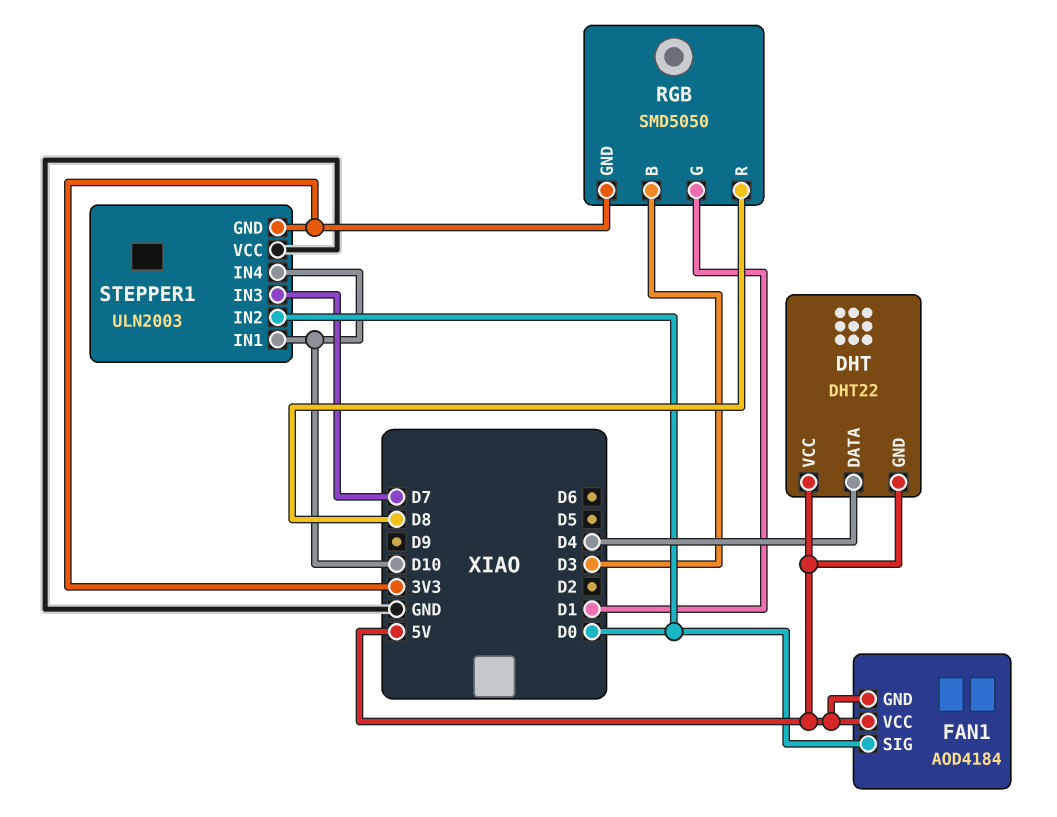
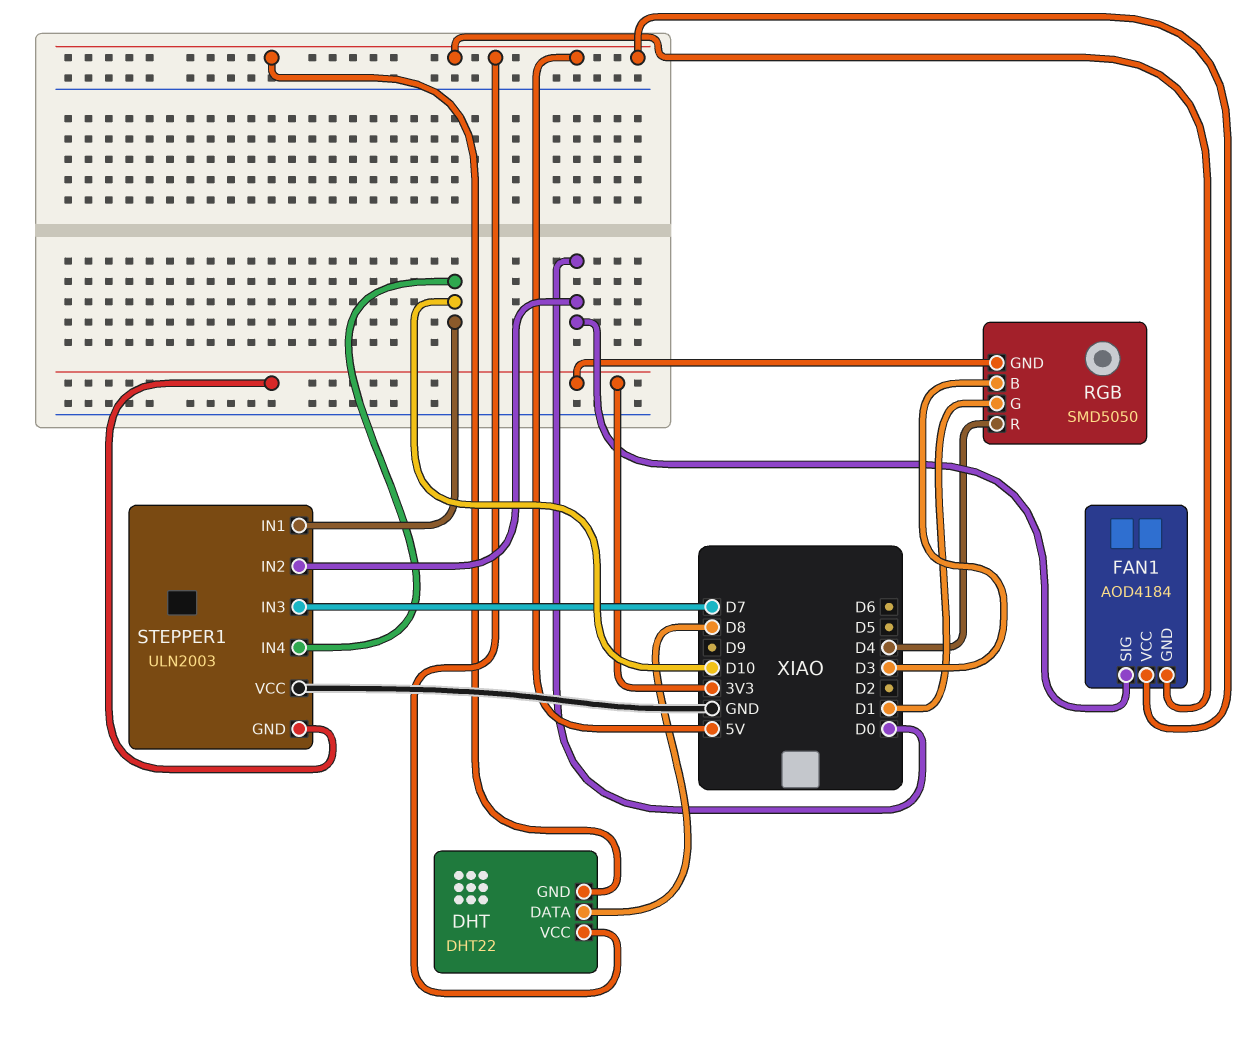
DHT pin DATA: D4 -> D8
RGB pin R: D8 -> D4

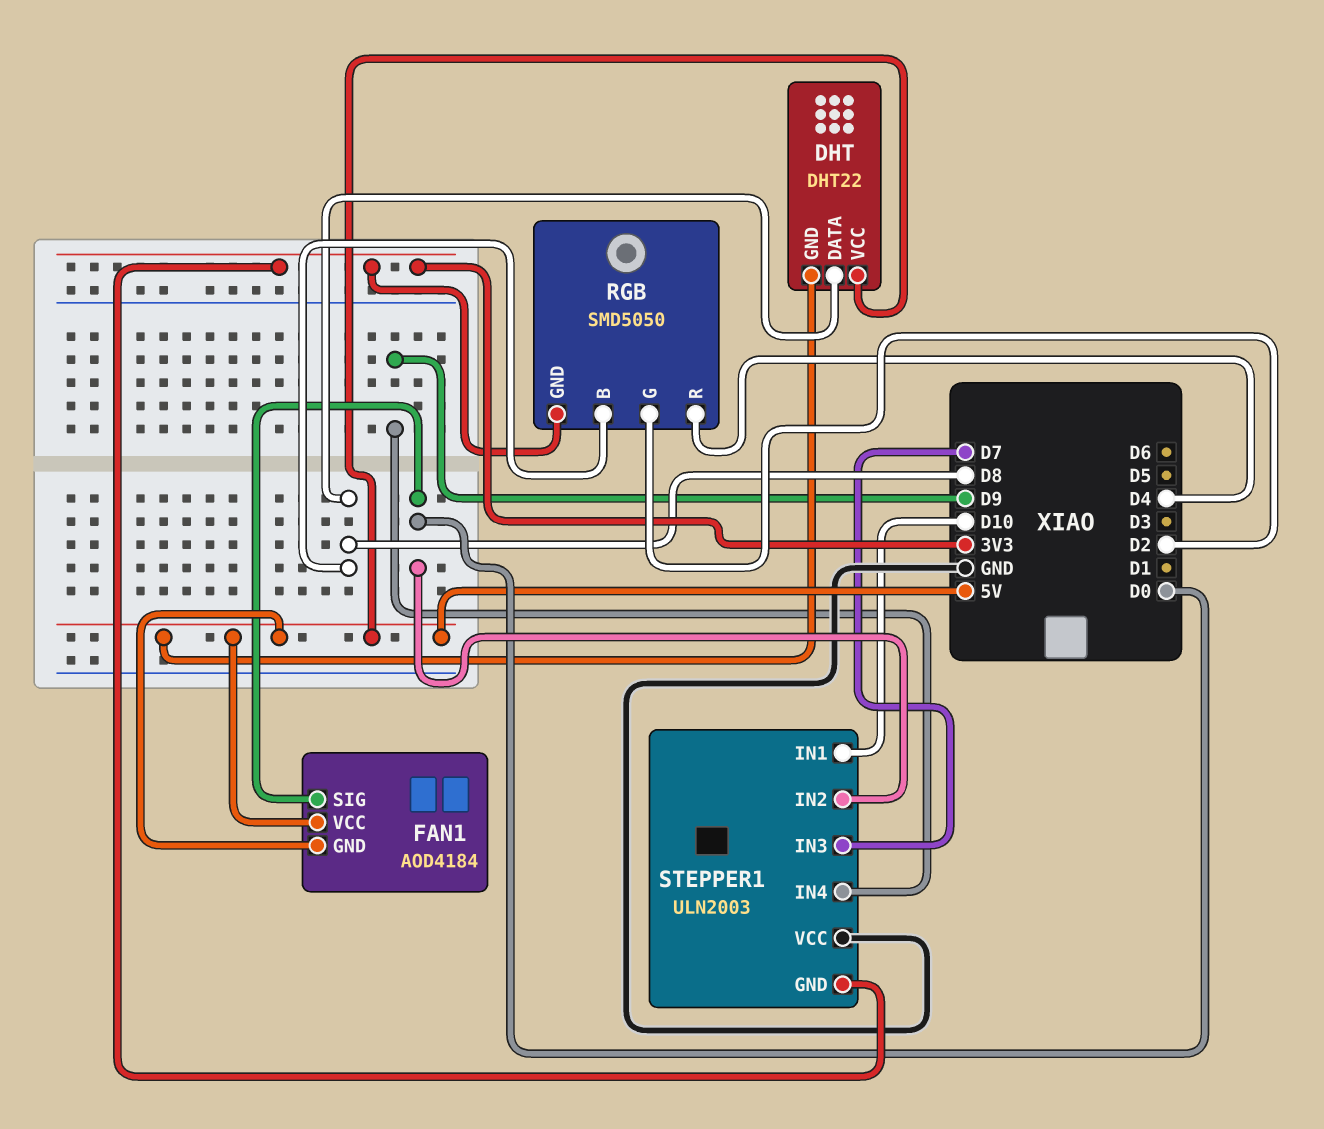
RGB pin B: D3 -> D8
RGB pin G: D1 -> D2
STEPPER1 pin IN4: D10 -> D9

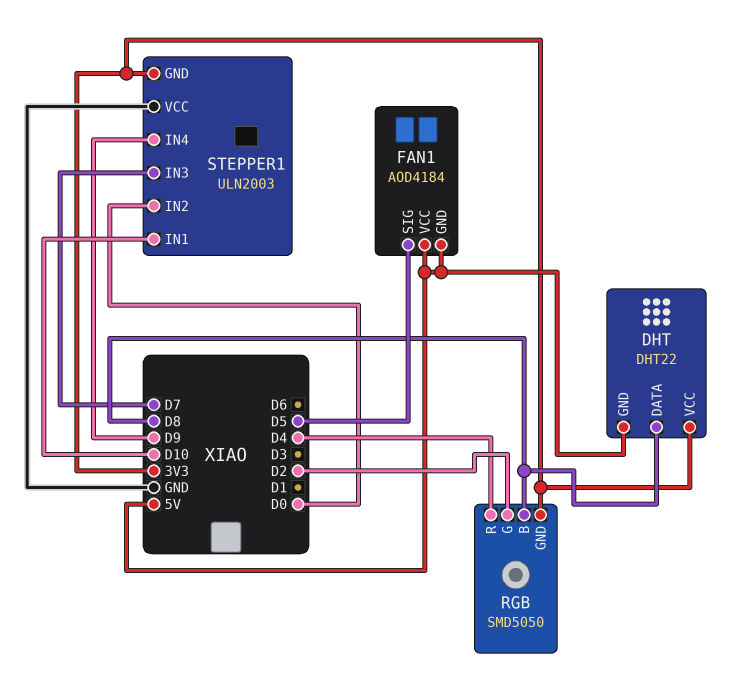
DHT pin VCC: 5V -> 3V3
FAN1 pin SIG: D0 -> D5

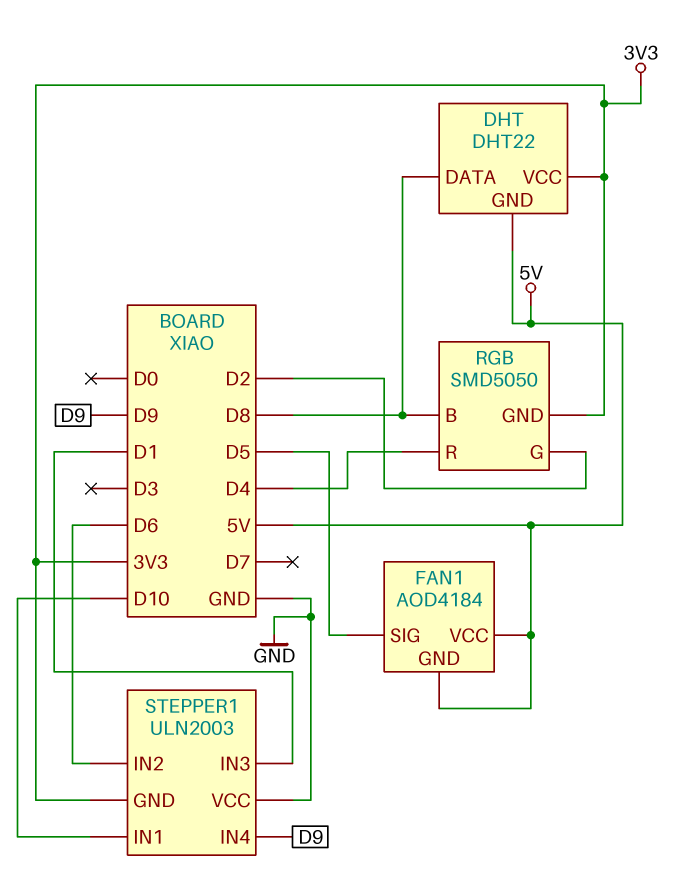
STEPPER1 pin IN2: D0 -> D6
STEPPER1 pin IN3: D7 -> D1

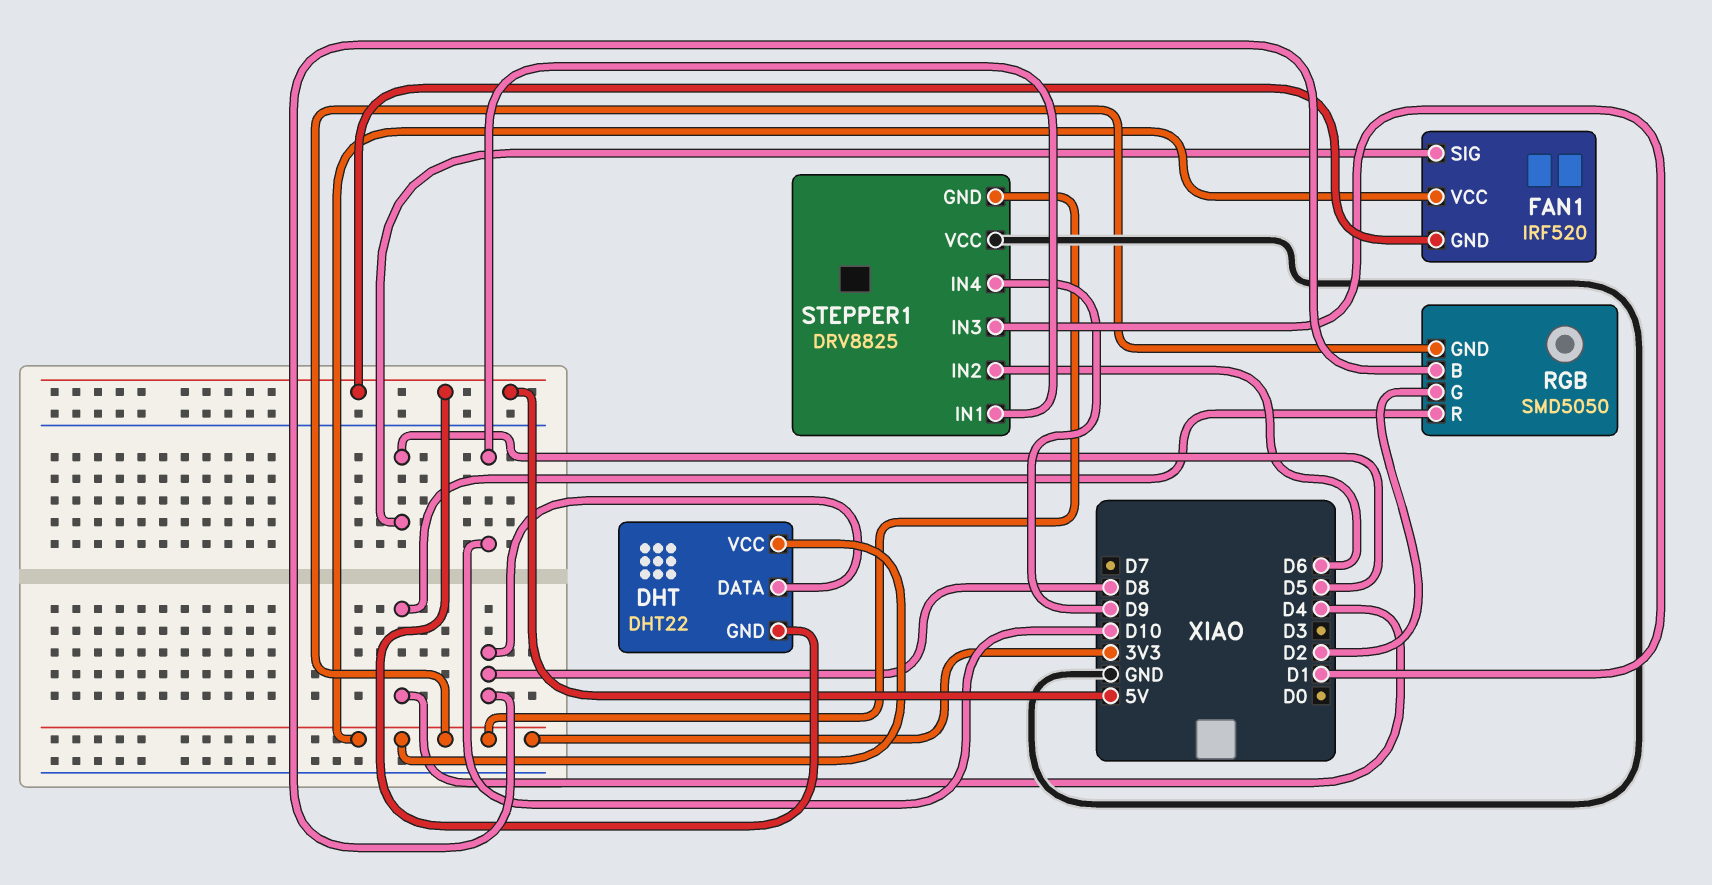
FAN1: AOD4184 -> IRF520
FAN1 pin VCC: 5V -> 3V3
STEPPER1: ULN2003 -> DRV8825

